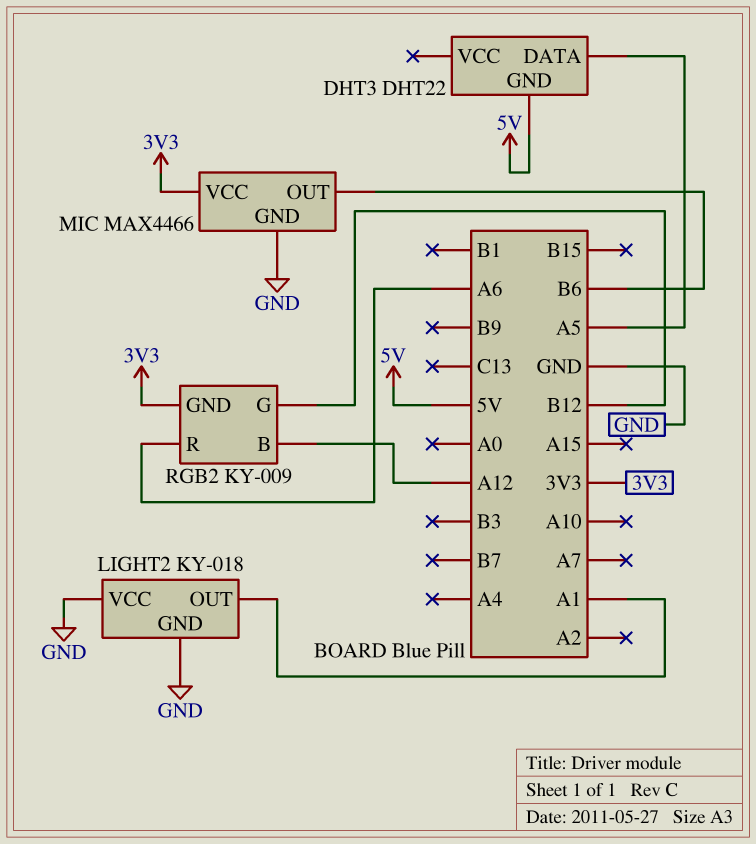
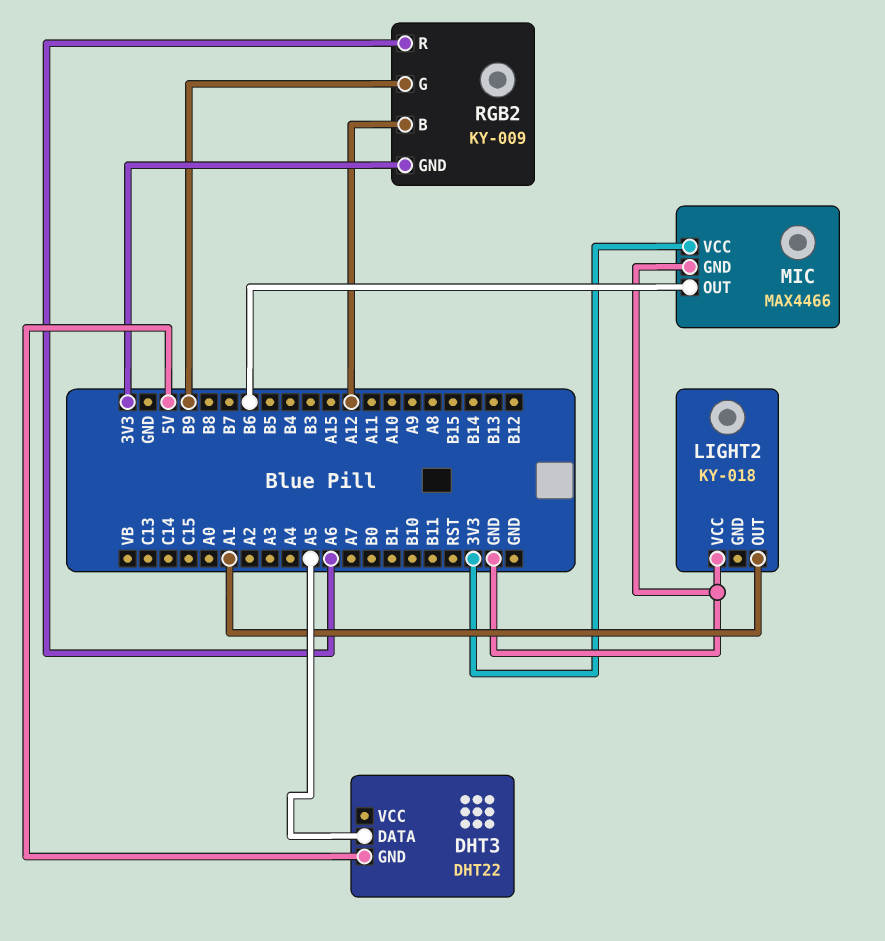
LIGHT2 pin GND: GND -> none
RGB2 pin G: B12 -> B9

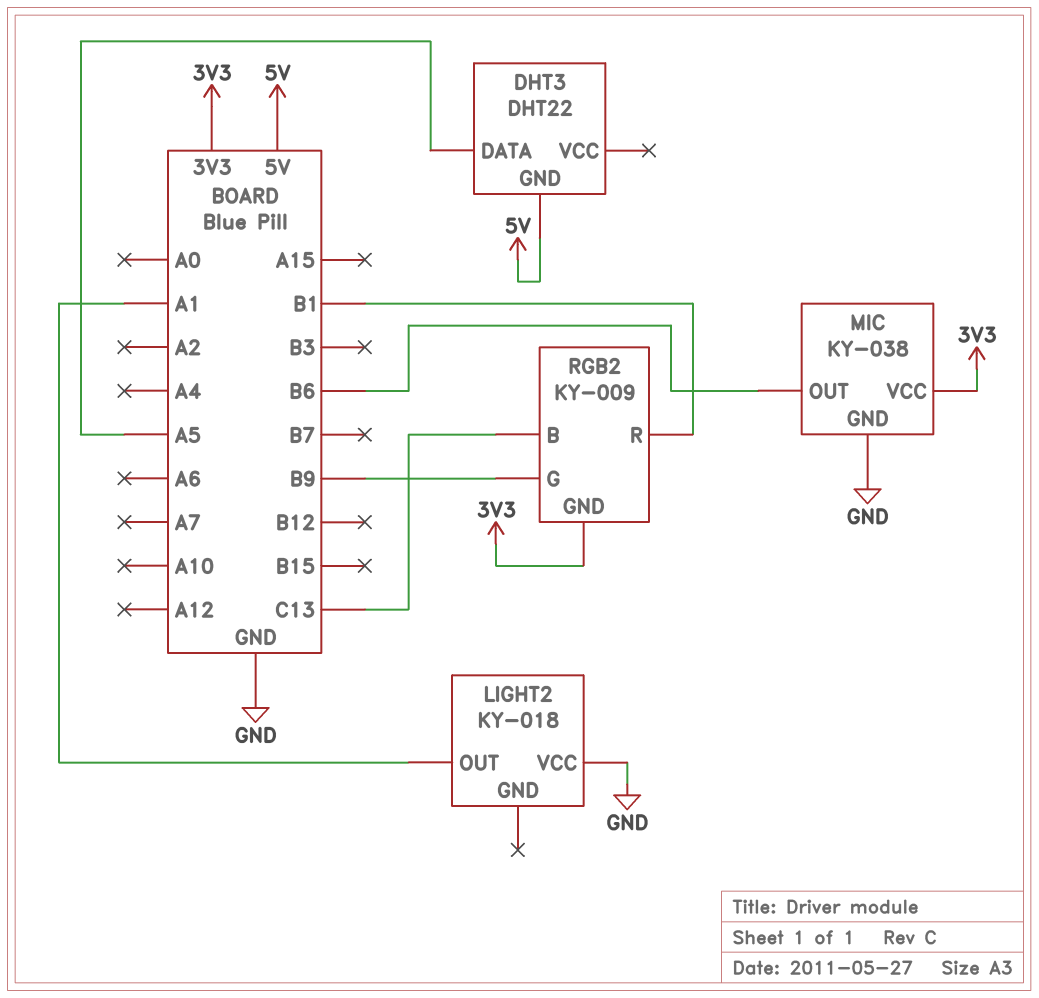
MIC: MAX4466 -> KY-038
RGB2 pin B: A12 -> C13
RGB2 pin R: A6 -> B1

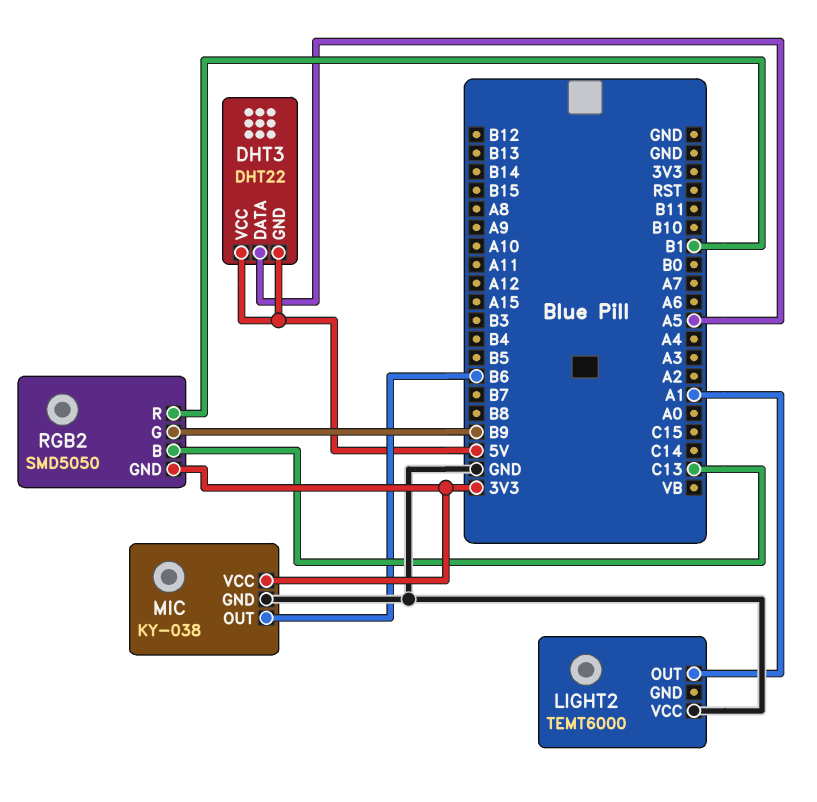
DHT3 pin VCC: none -> 5V
LIGHT2: KY-018 -> TEMT6000
RGB2: KY-009 -> SMD5050

